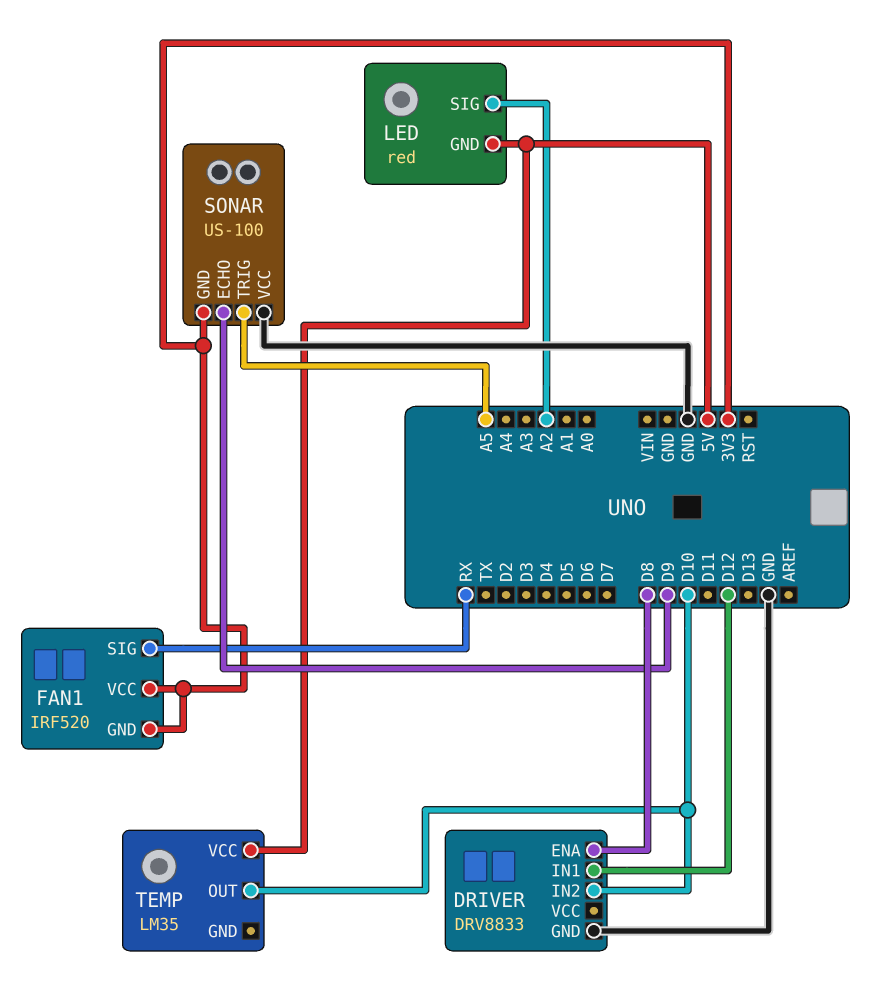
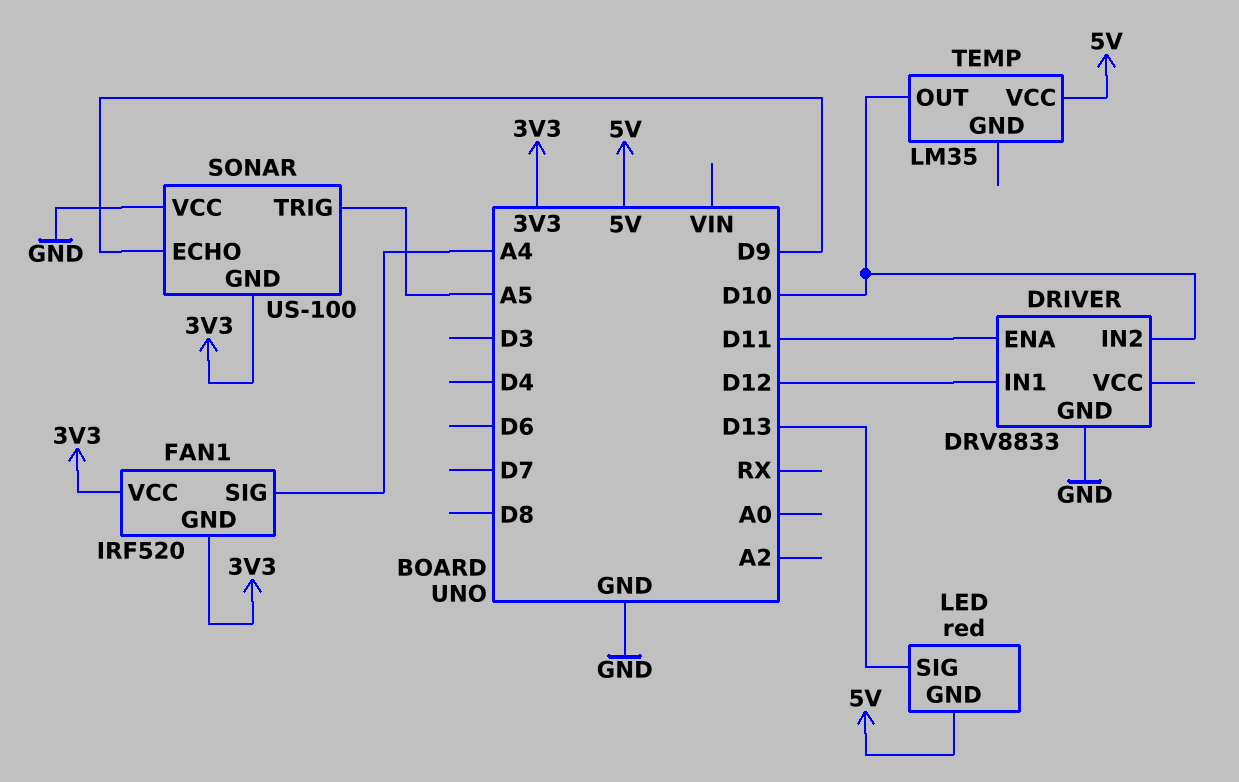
DRIVER pin ENA: D8 -> D11
FAN1 pin SIG: RX -> A4
LED pin SIG: A2 -> D13

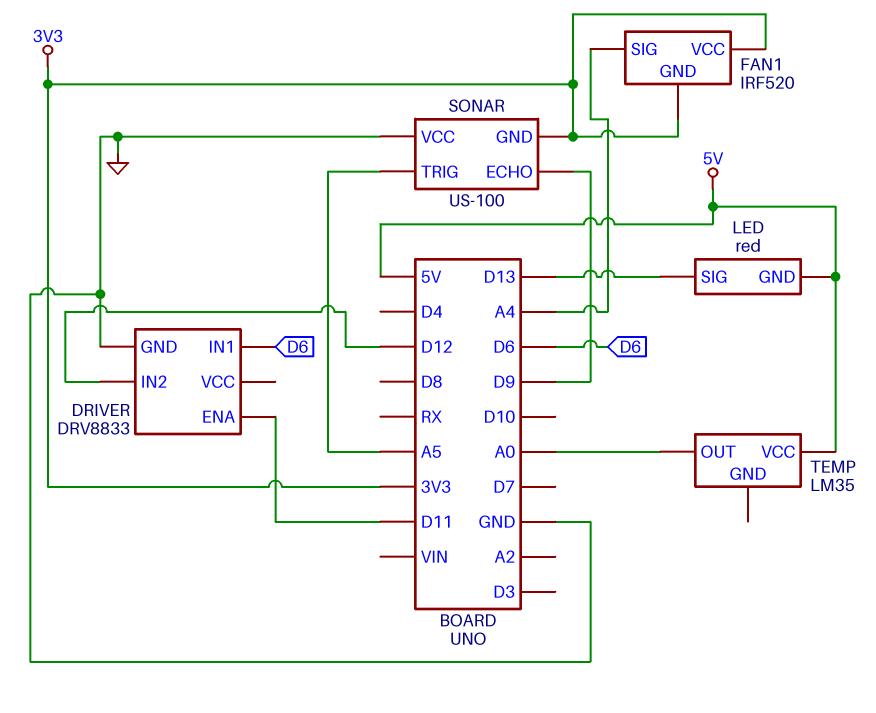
DRIVER pin IN1: D12 -> D6
DRIVER pin IN2: D10 -> D12
TEMP pin OUT: D10 -> A0

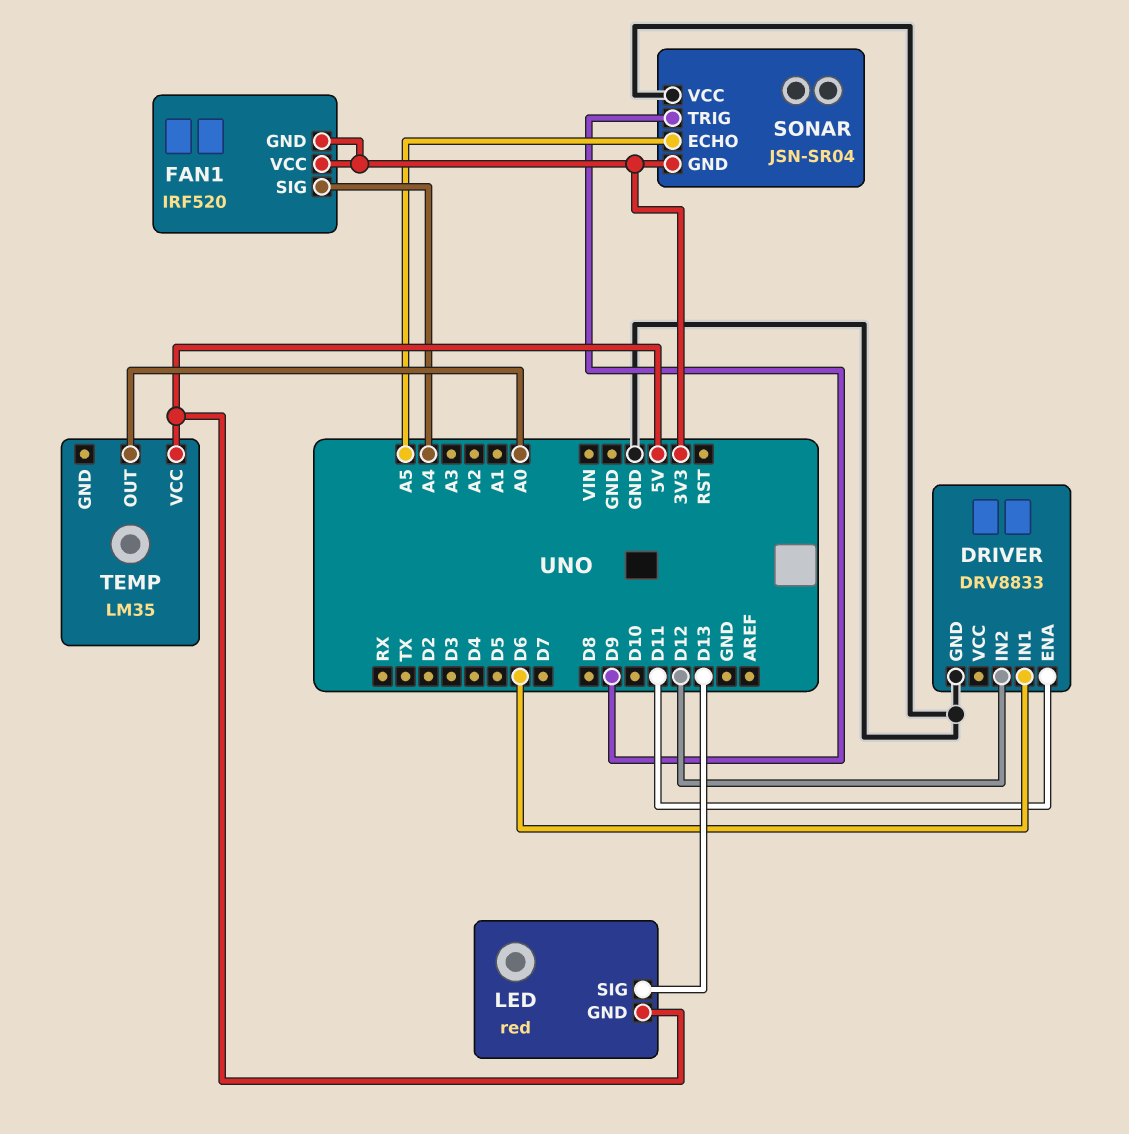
SONAR: US-100 -> JSN-SR04
SONAR pin ECHO: D9 -> A5
SONAR pin TRIG: A5 -> D9

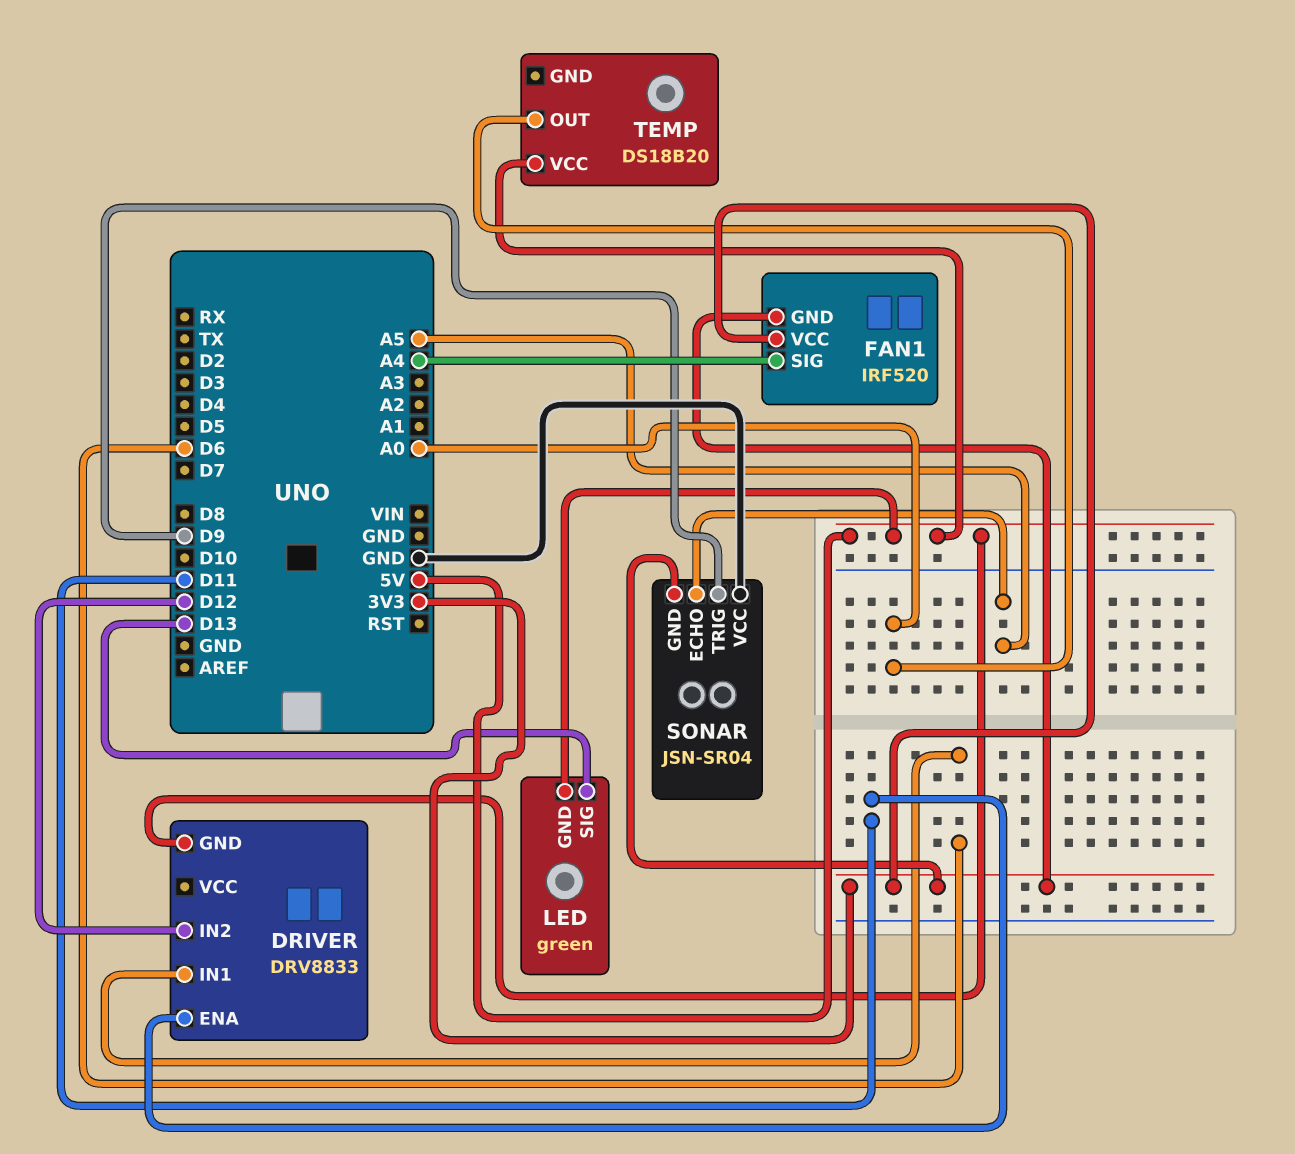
DRIVER pin GND: GND -> 5V
LED: red -> green
TEMP: LM35 -> DS18B20

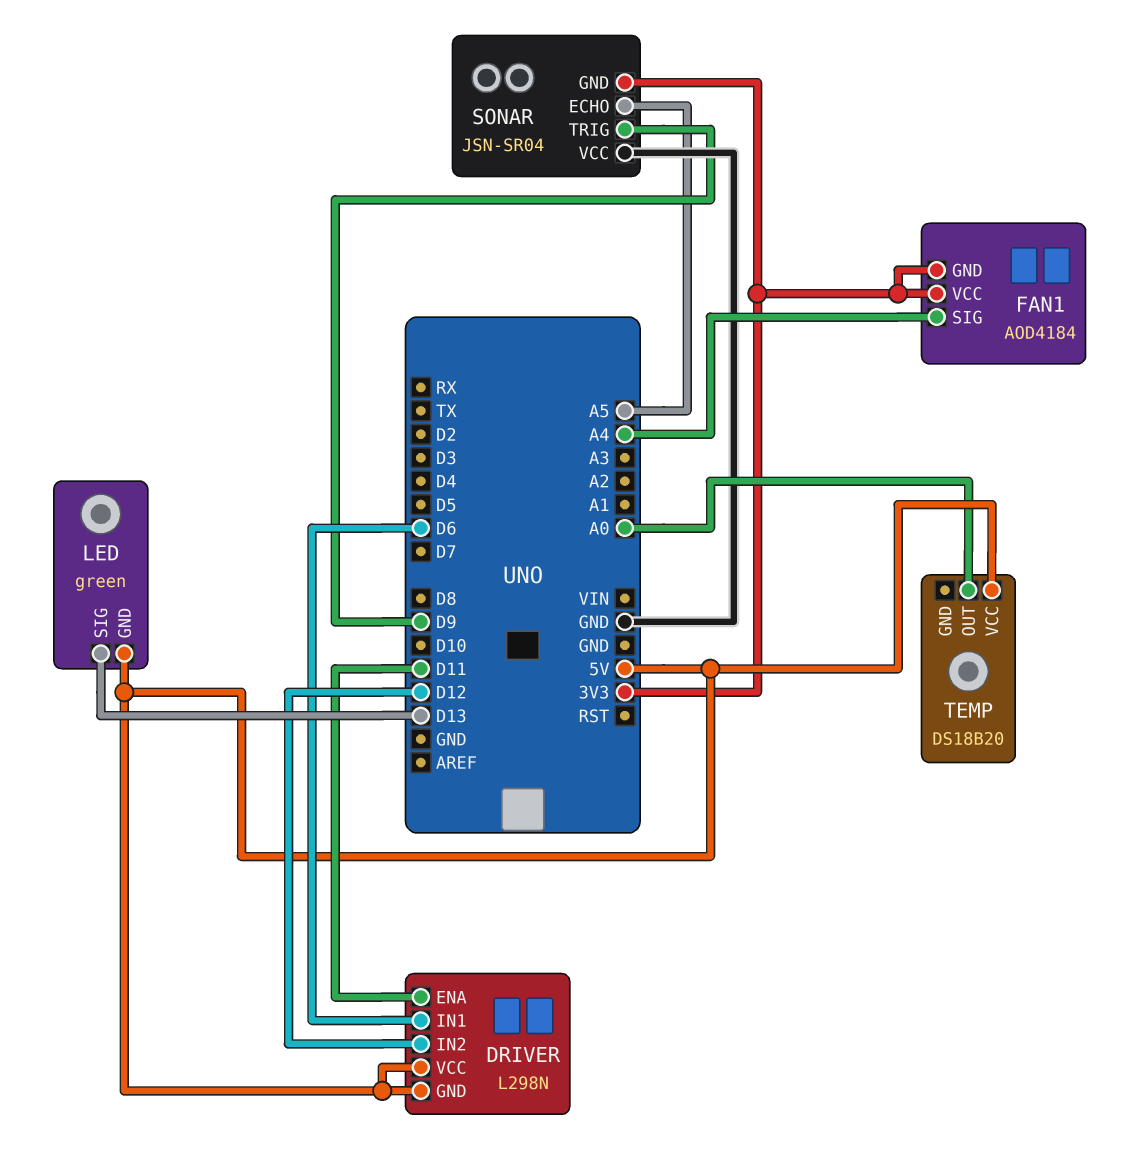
DRIVER: DRV8833 -> L298N
DRIVER pin VCC: none -> 5V
FAN1: IRF520 -> AOD4184

